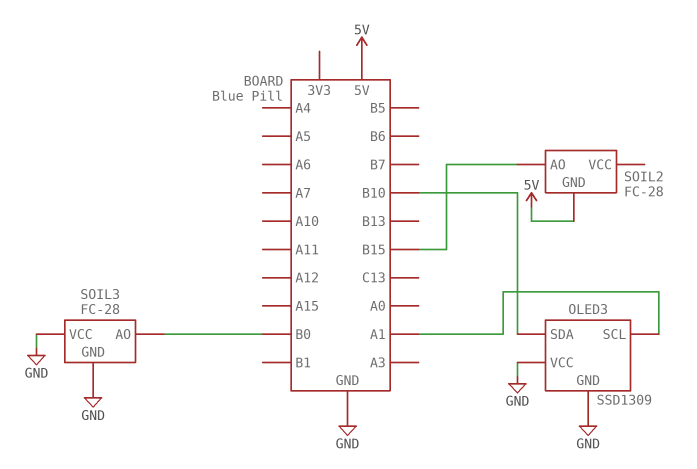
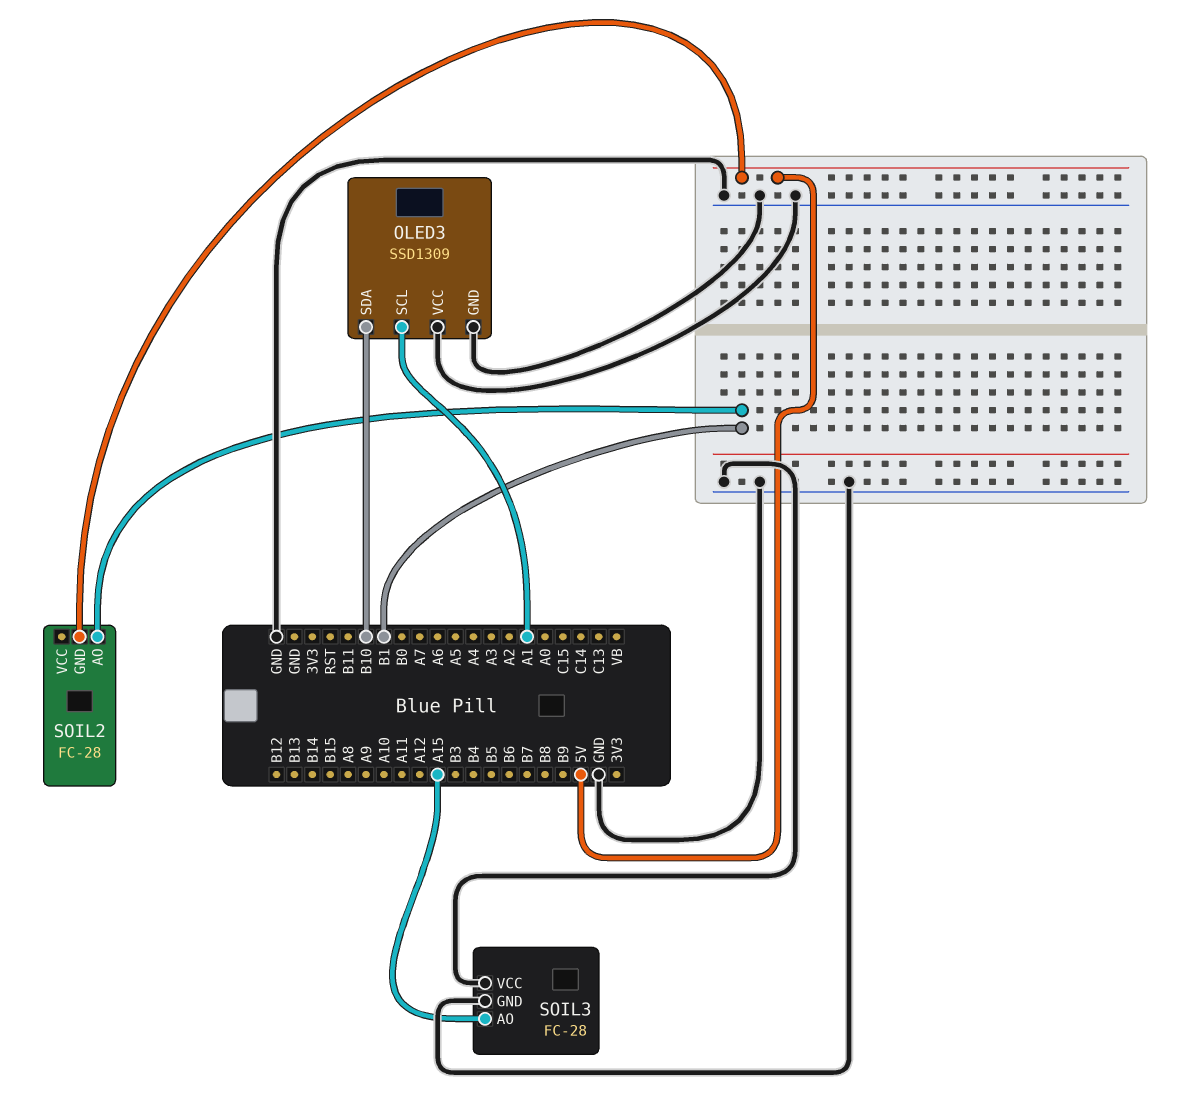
SOIL2 pin AO: B15 -> B1
SOIL3 pin AO: B0 -> A15

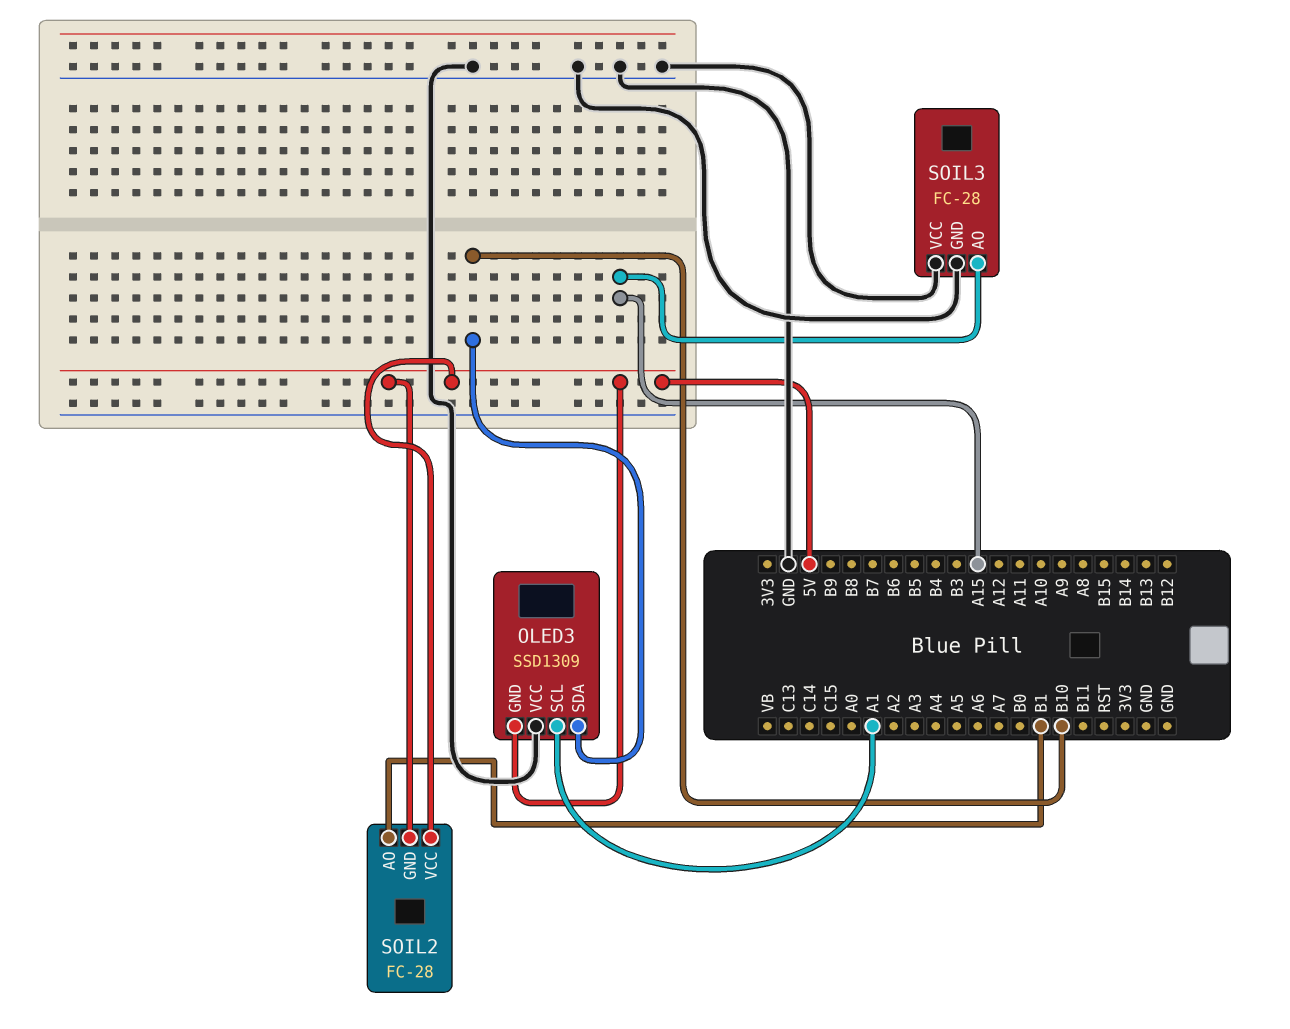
OLED3 pin GND: GND -> 5V
SOIL2 pin VCC: none -> 5V

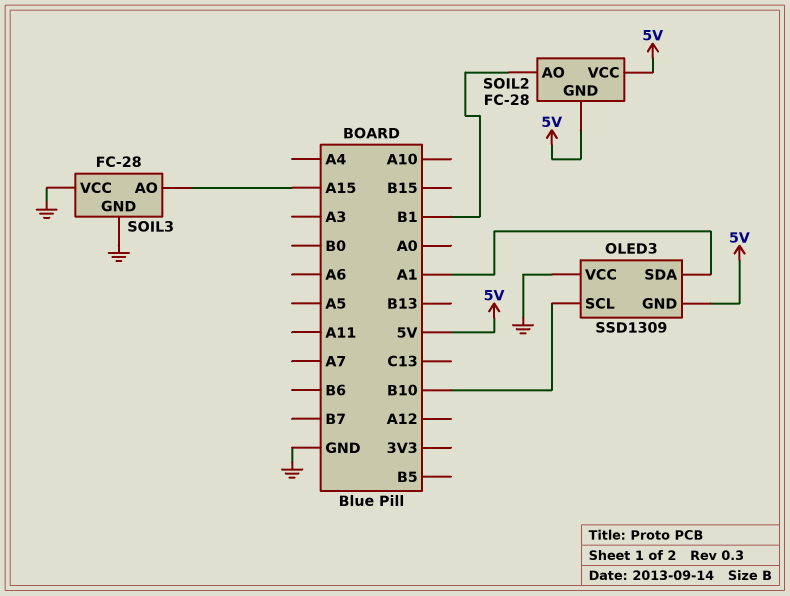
OLED3 pin SCL: A1 -> B10
OLED3 pin SDA: B10 -> A1

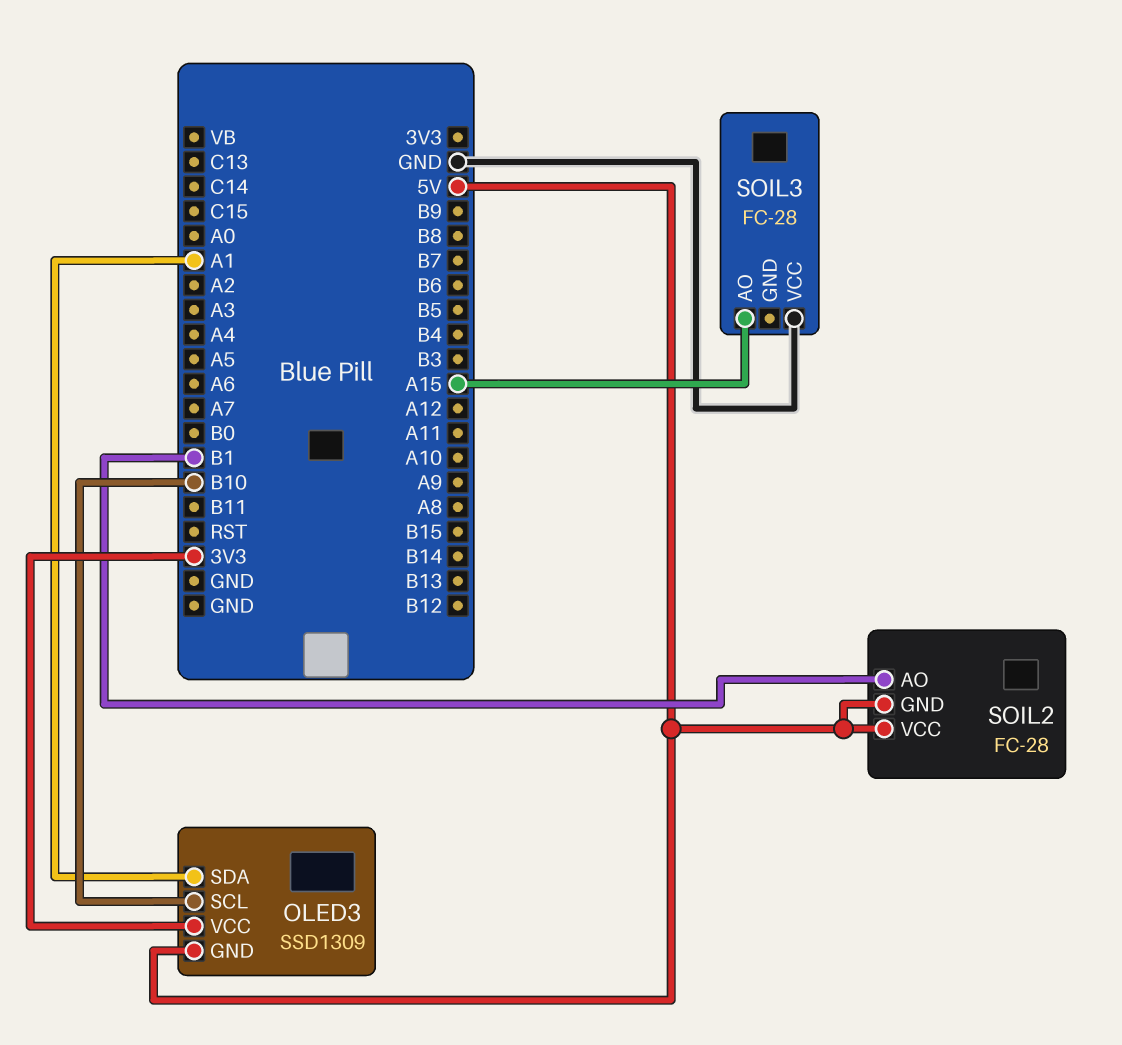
OLED3 pin VCC: GND -> 3V3
SOIL3 pin GND: GND -> none

